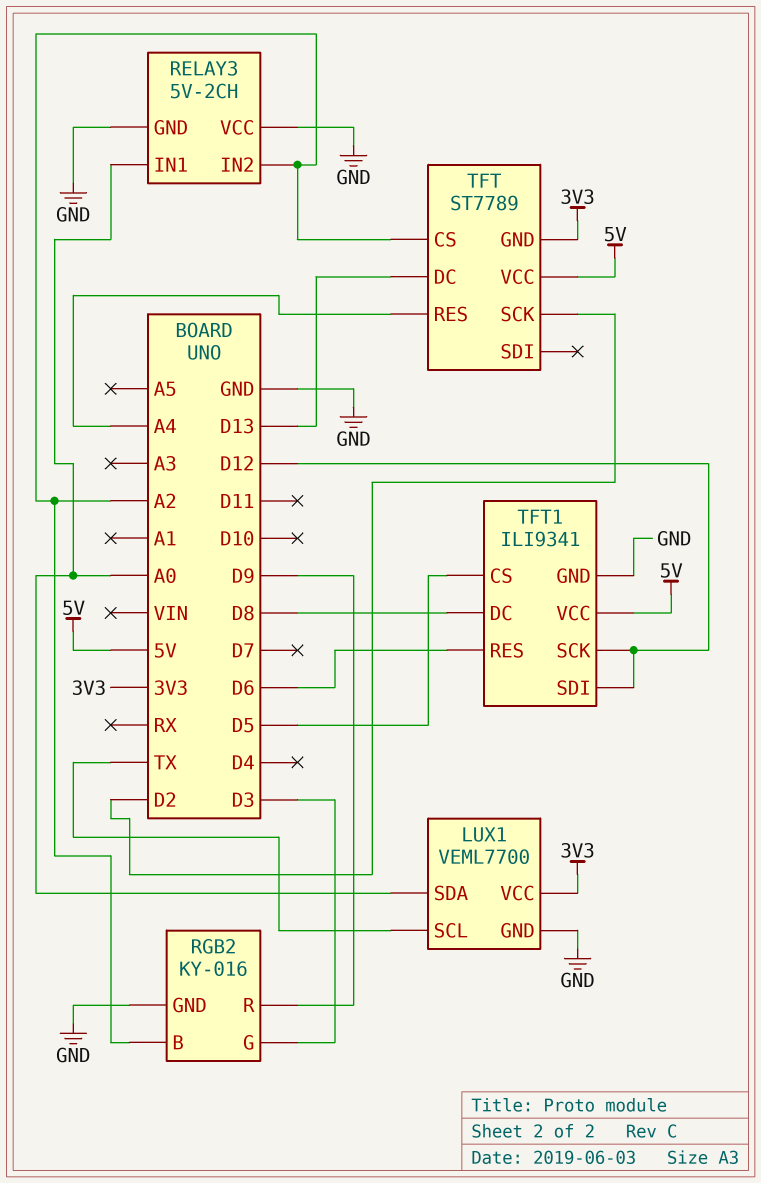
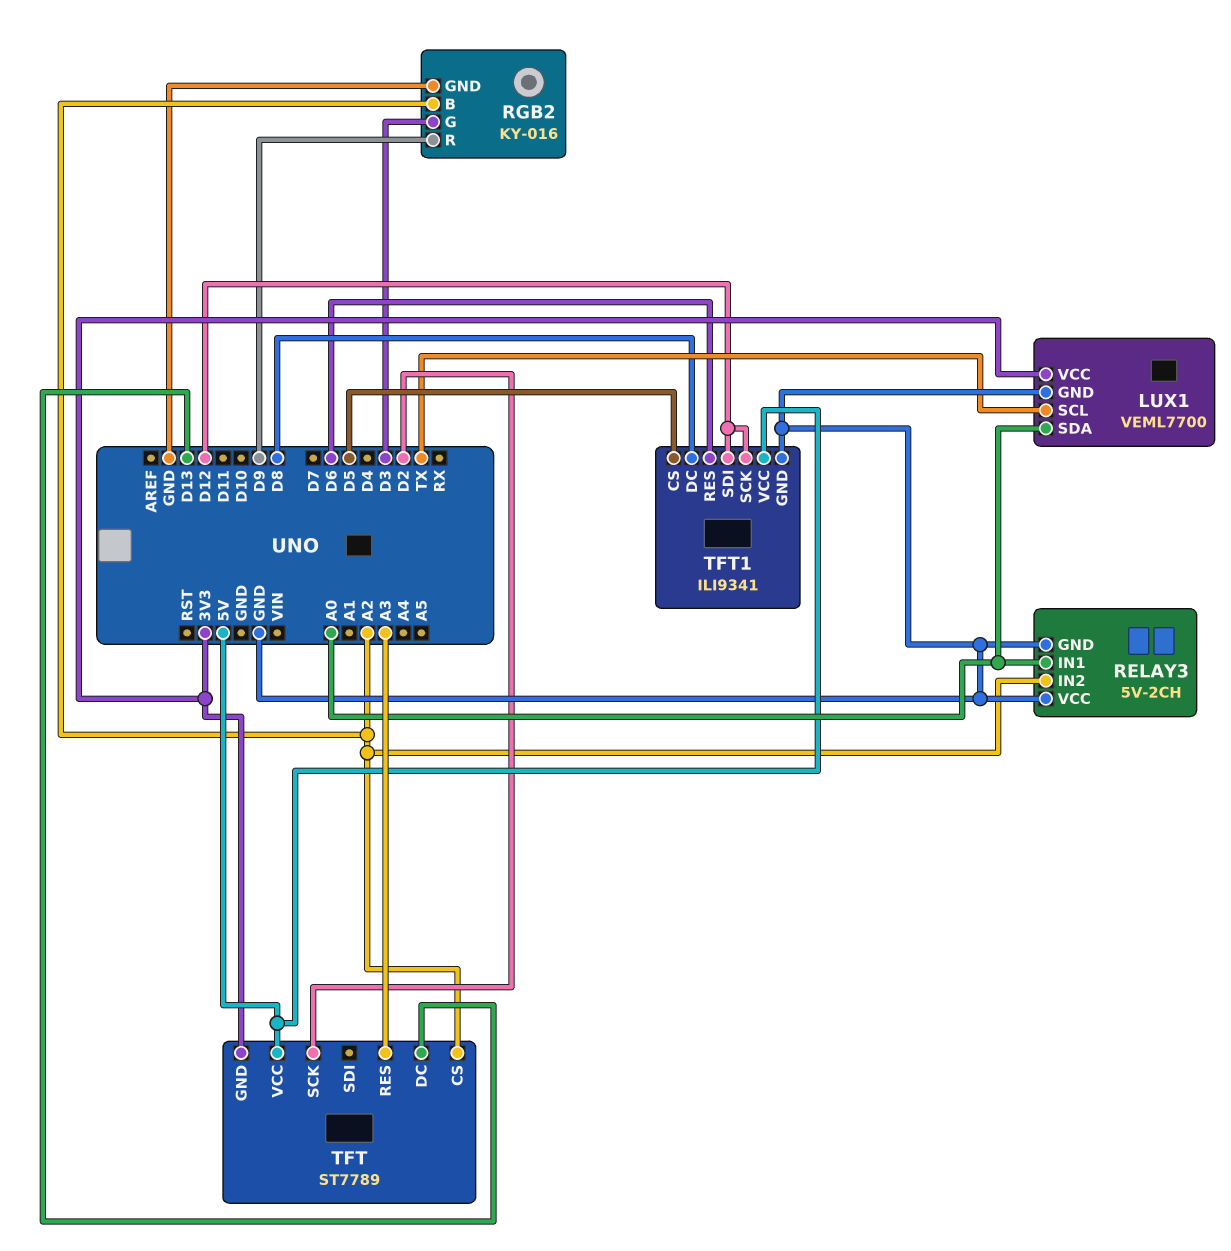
TFT pin RES: A4 -> A3

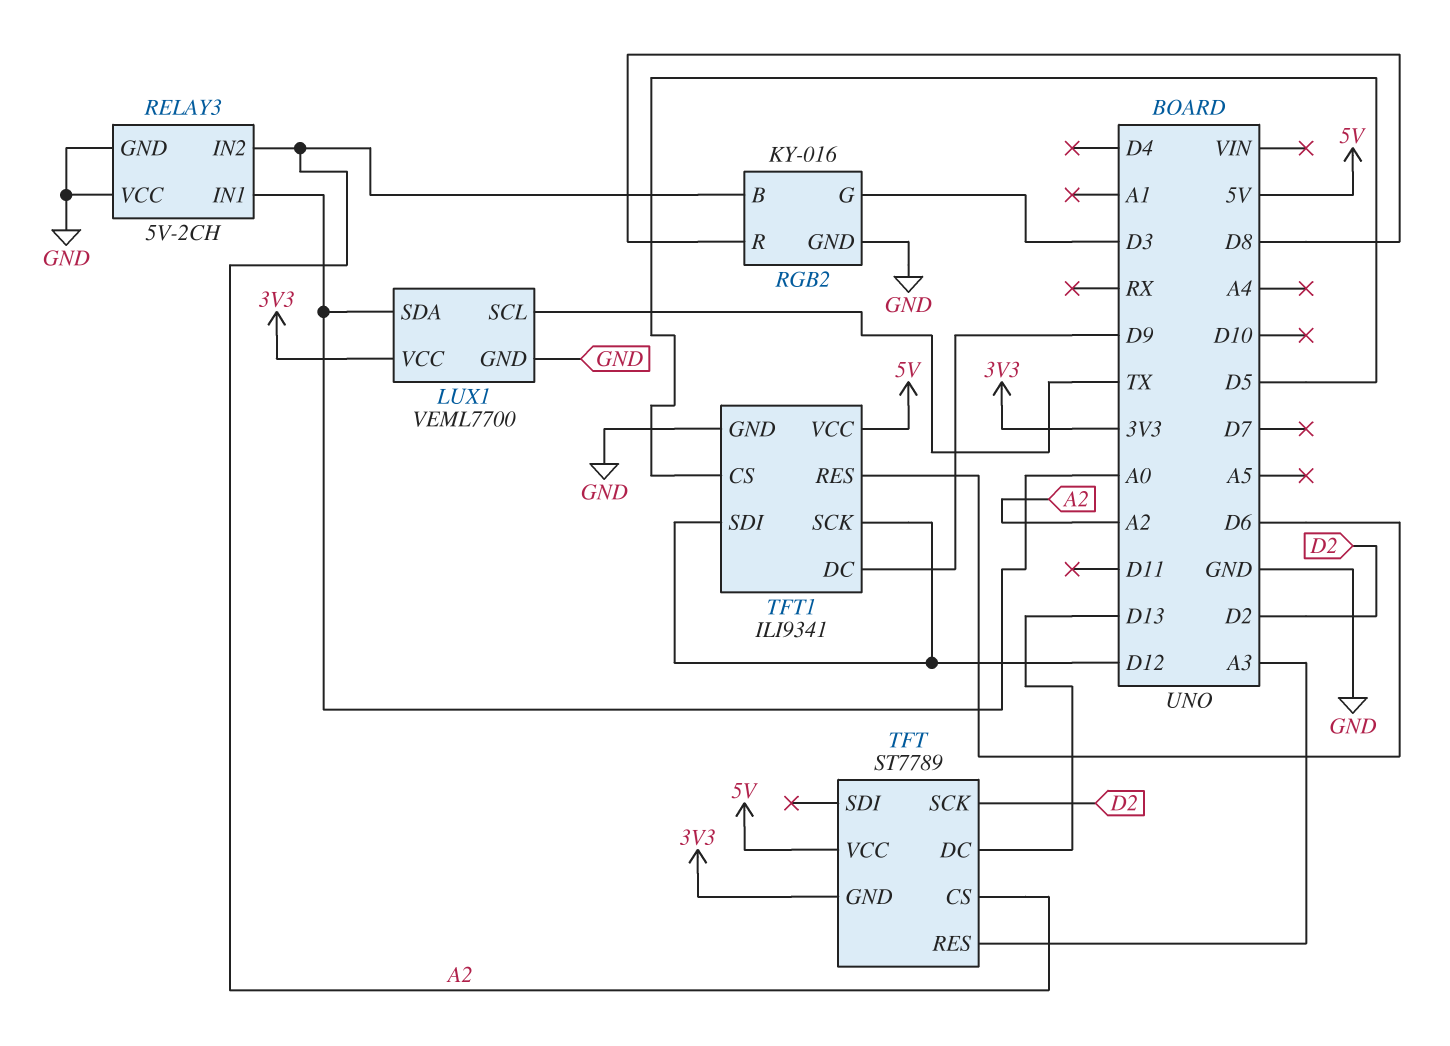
RGB2 pin R: D9 -> D8
TFT1 pin DC: D8 -> D9

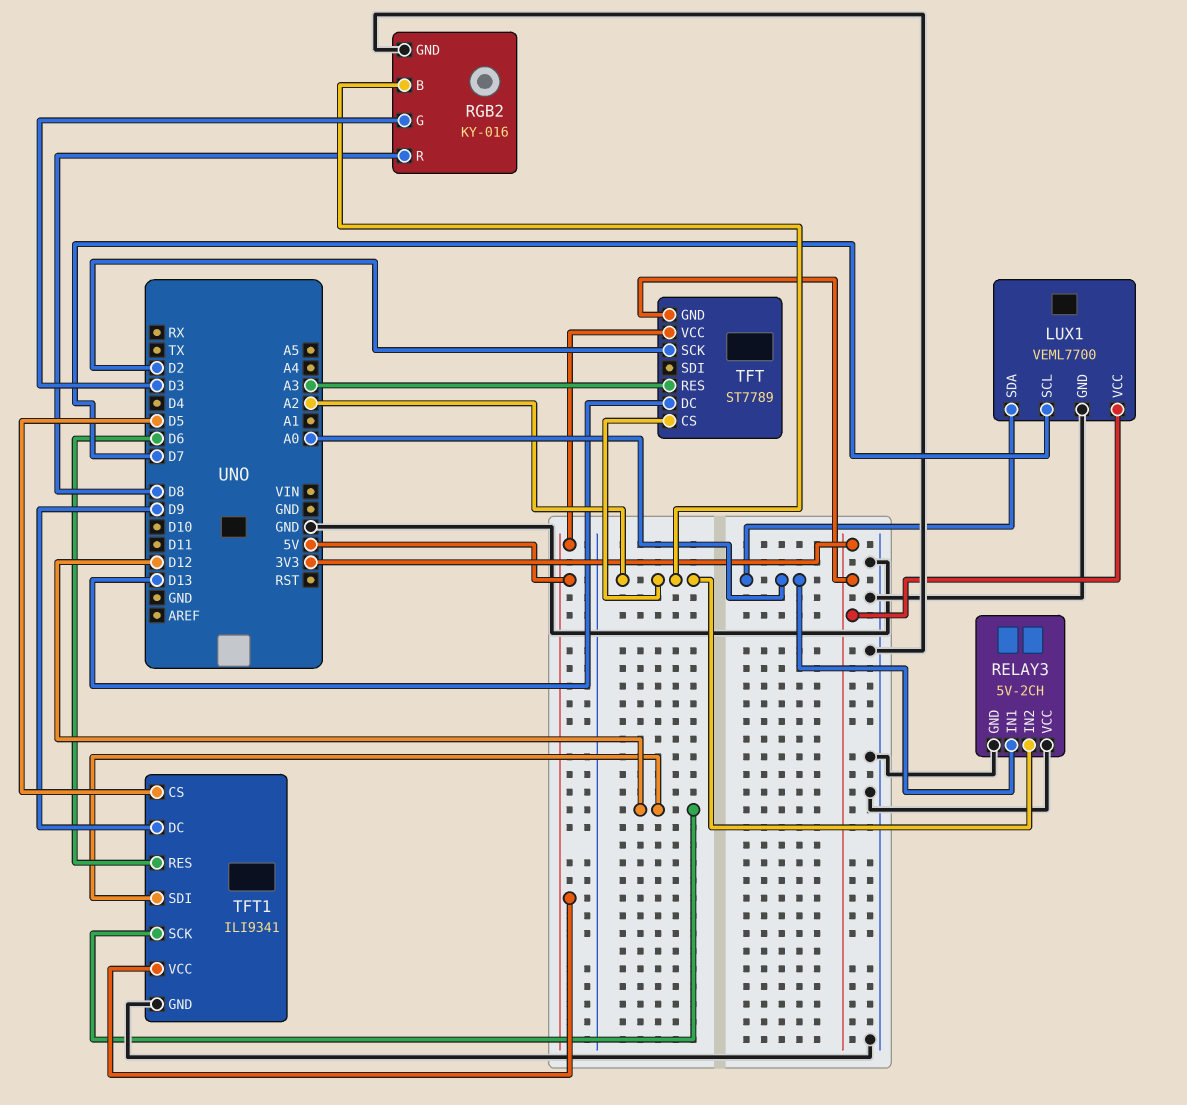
LUX1 pin SCL: TX -> D7

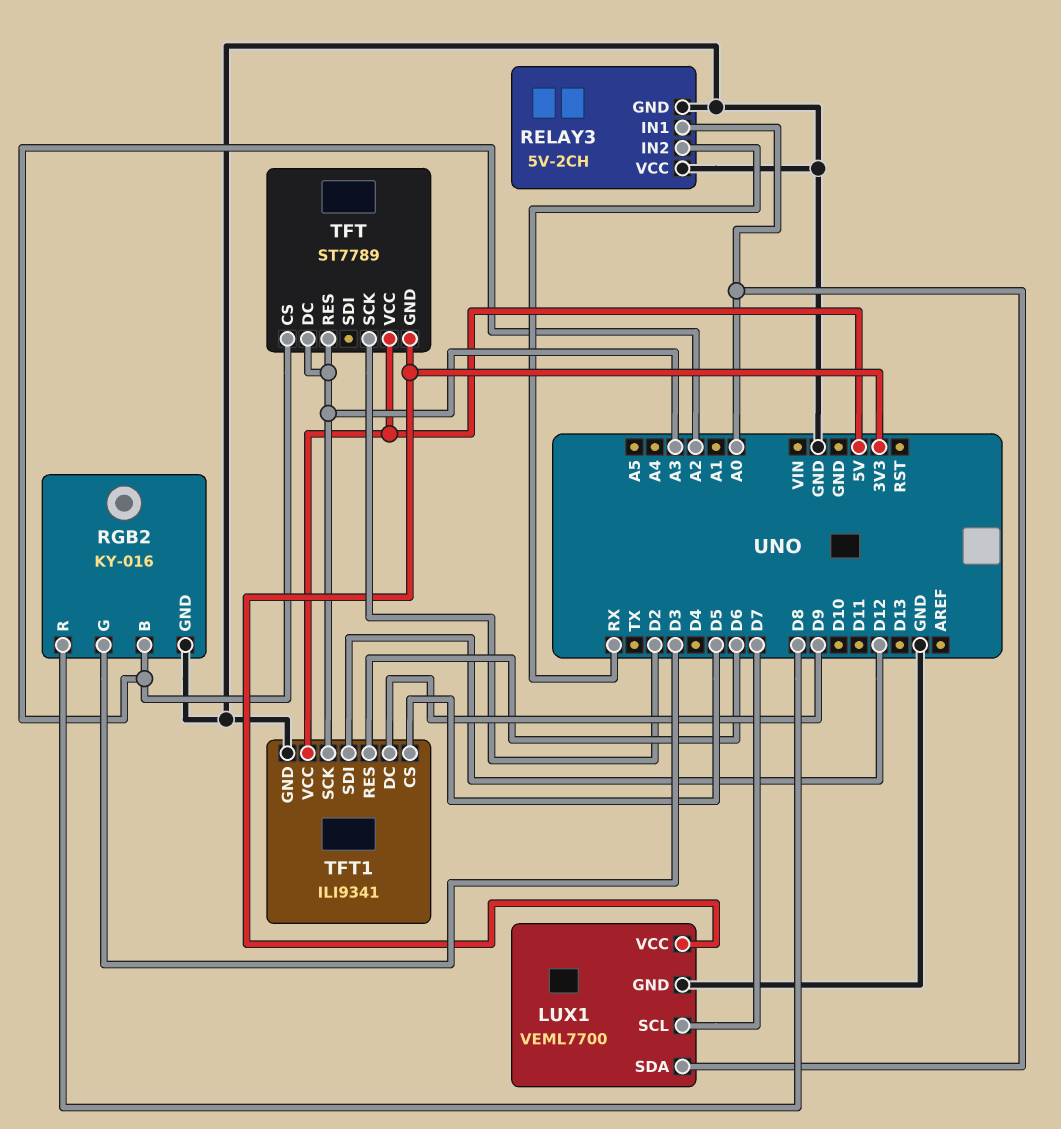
RELAY3 pin IN2: A2 -> RX
TFT pin DC: D13 -> A3
TFT1 pin SCK: D12 -> A3

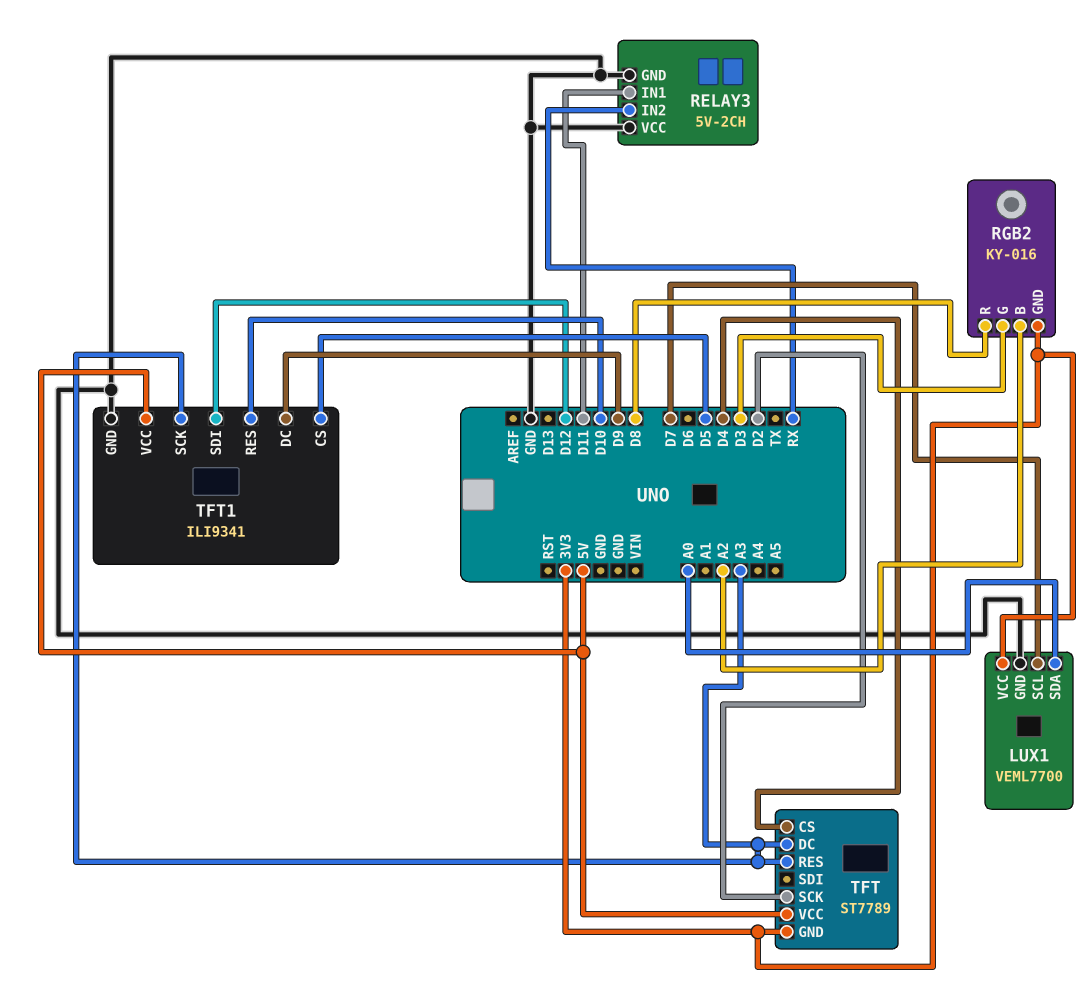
RELAY3 pin IN1: A0 -> D11
RGB2 pin GND: GND -> 3V3
TFT pin CS: A2 -> D4
TFT1 pin RES: D6 -> D10

